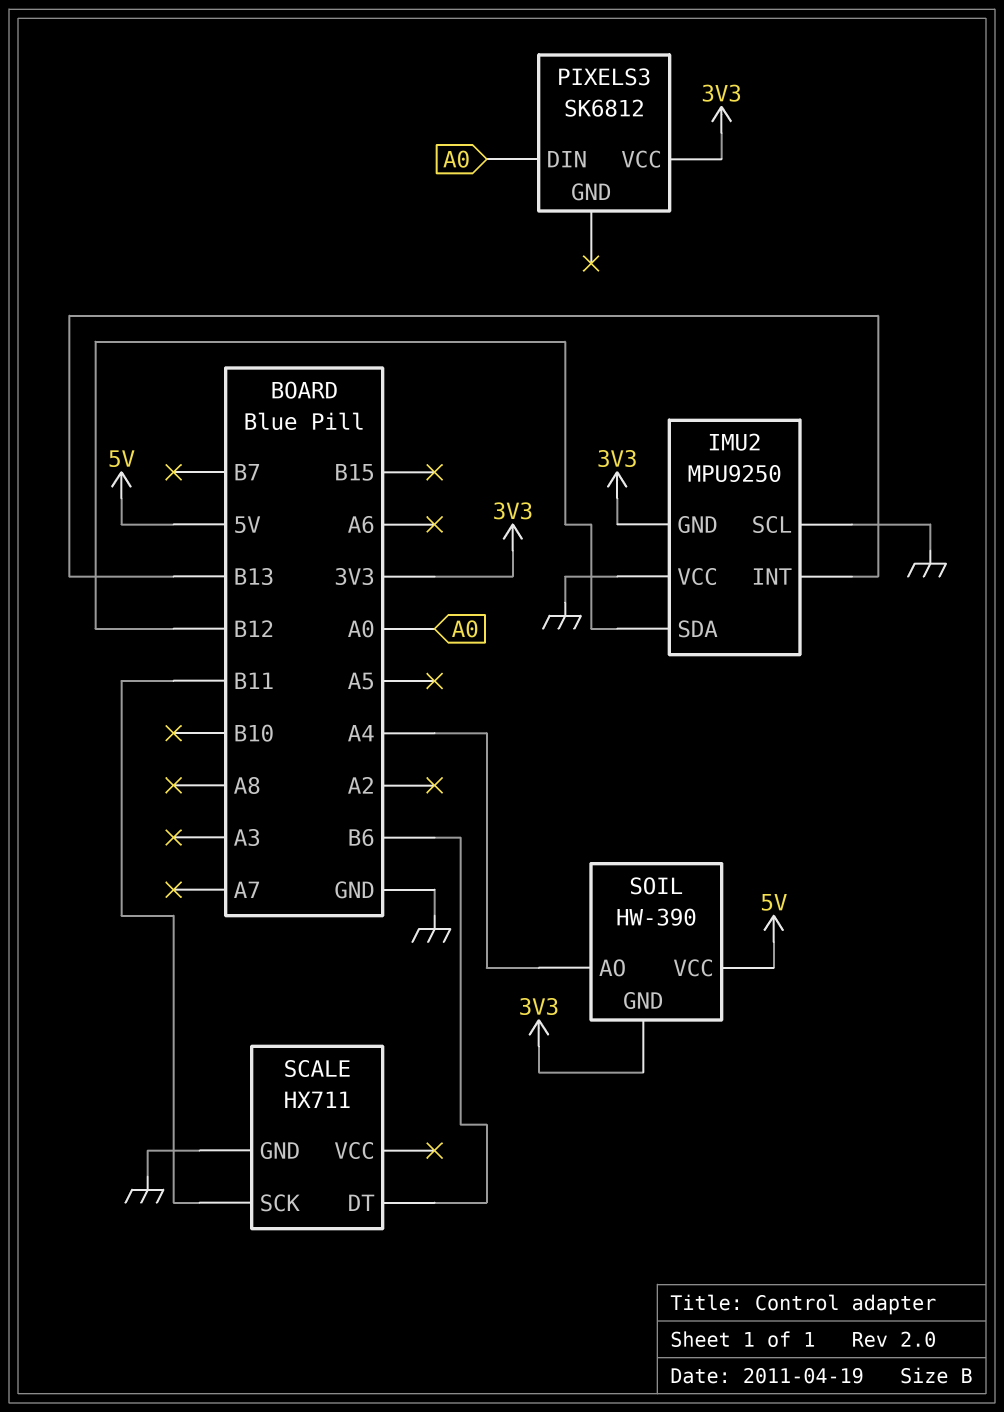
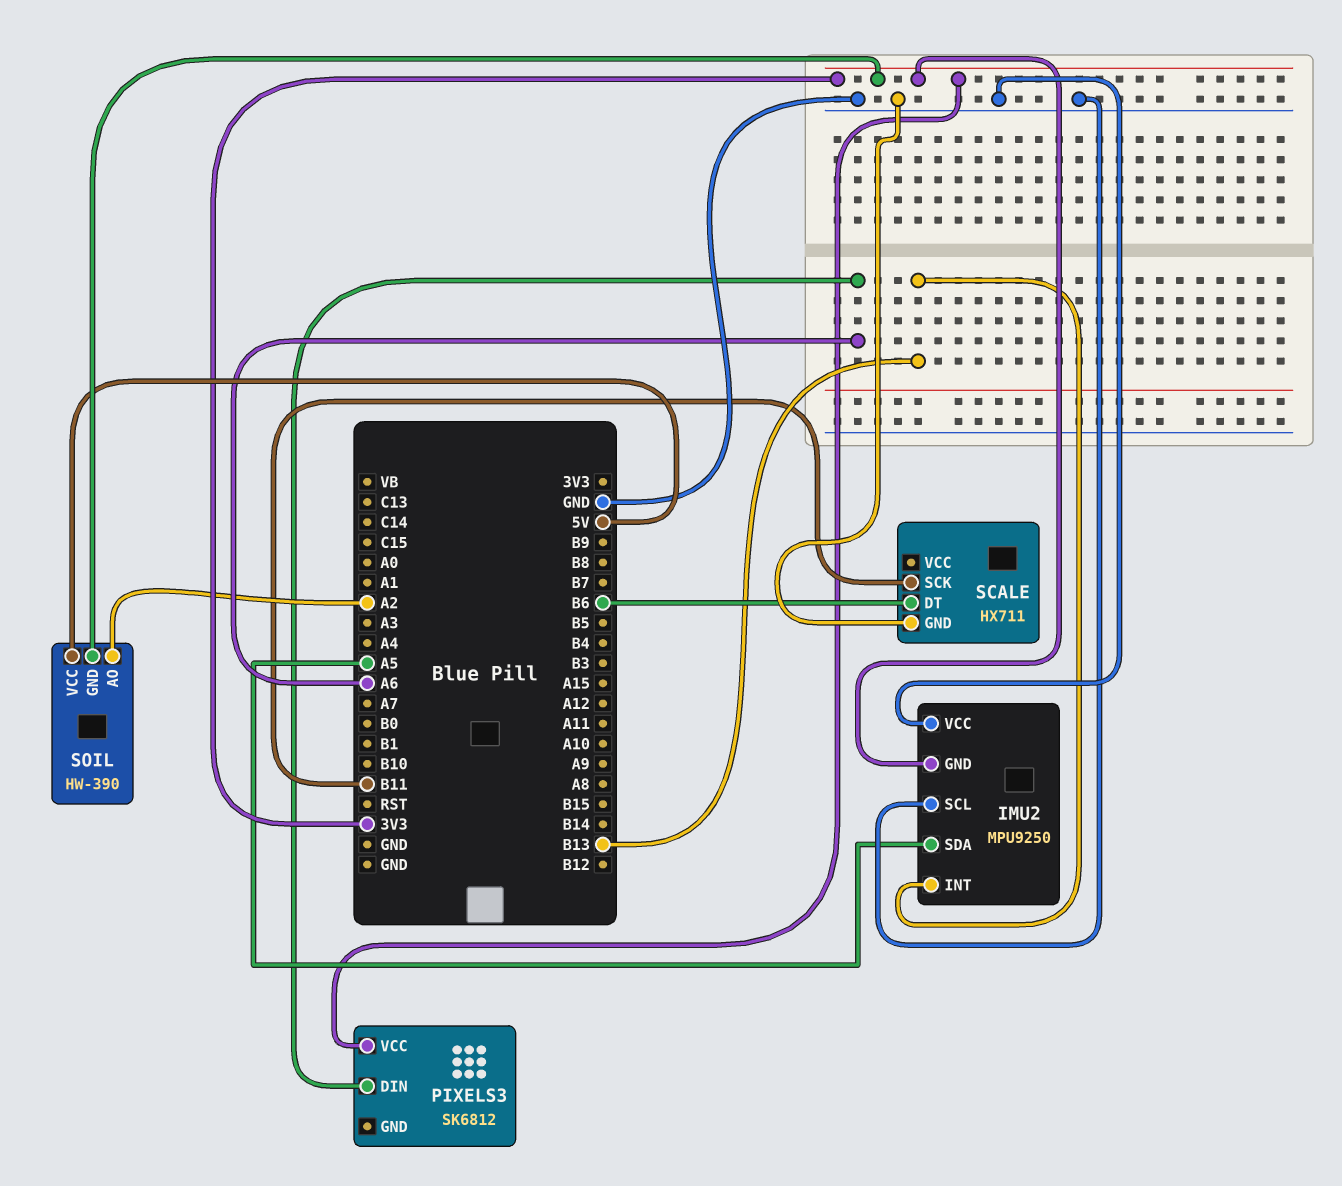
IMU2 pin SDA: B12 -> A5
PIXELS3 pin DIN: A0 -> A6
SOIL pin AO: A4 -> A2

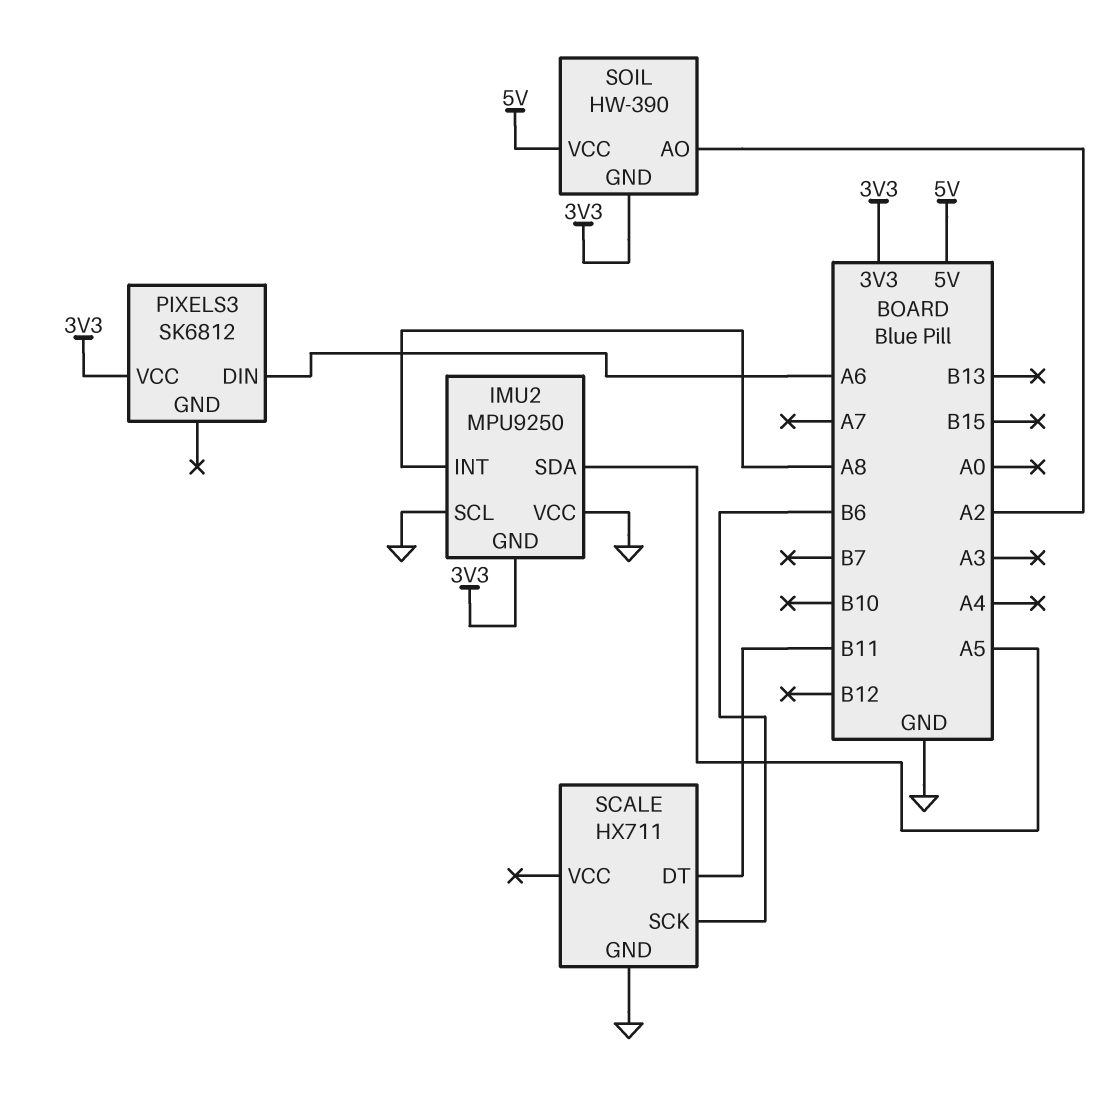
IMU2 pin INT: B13 -> A8
SCALE pin DT: B6 -> B11
SCALE pin SCK: B11 -> B6

